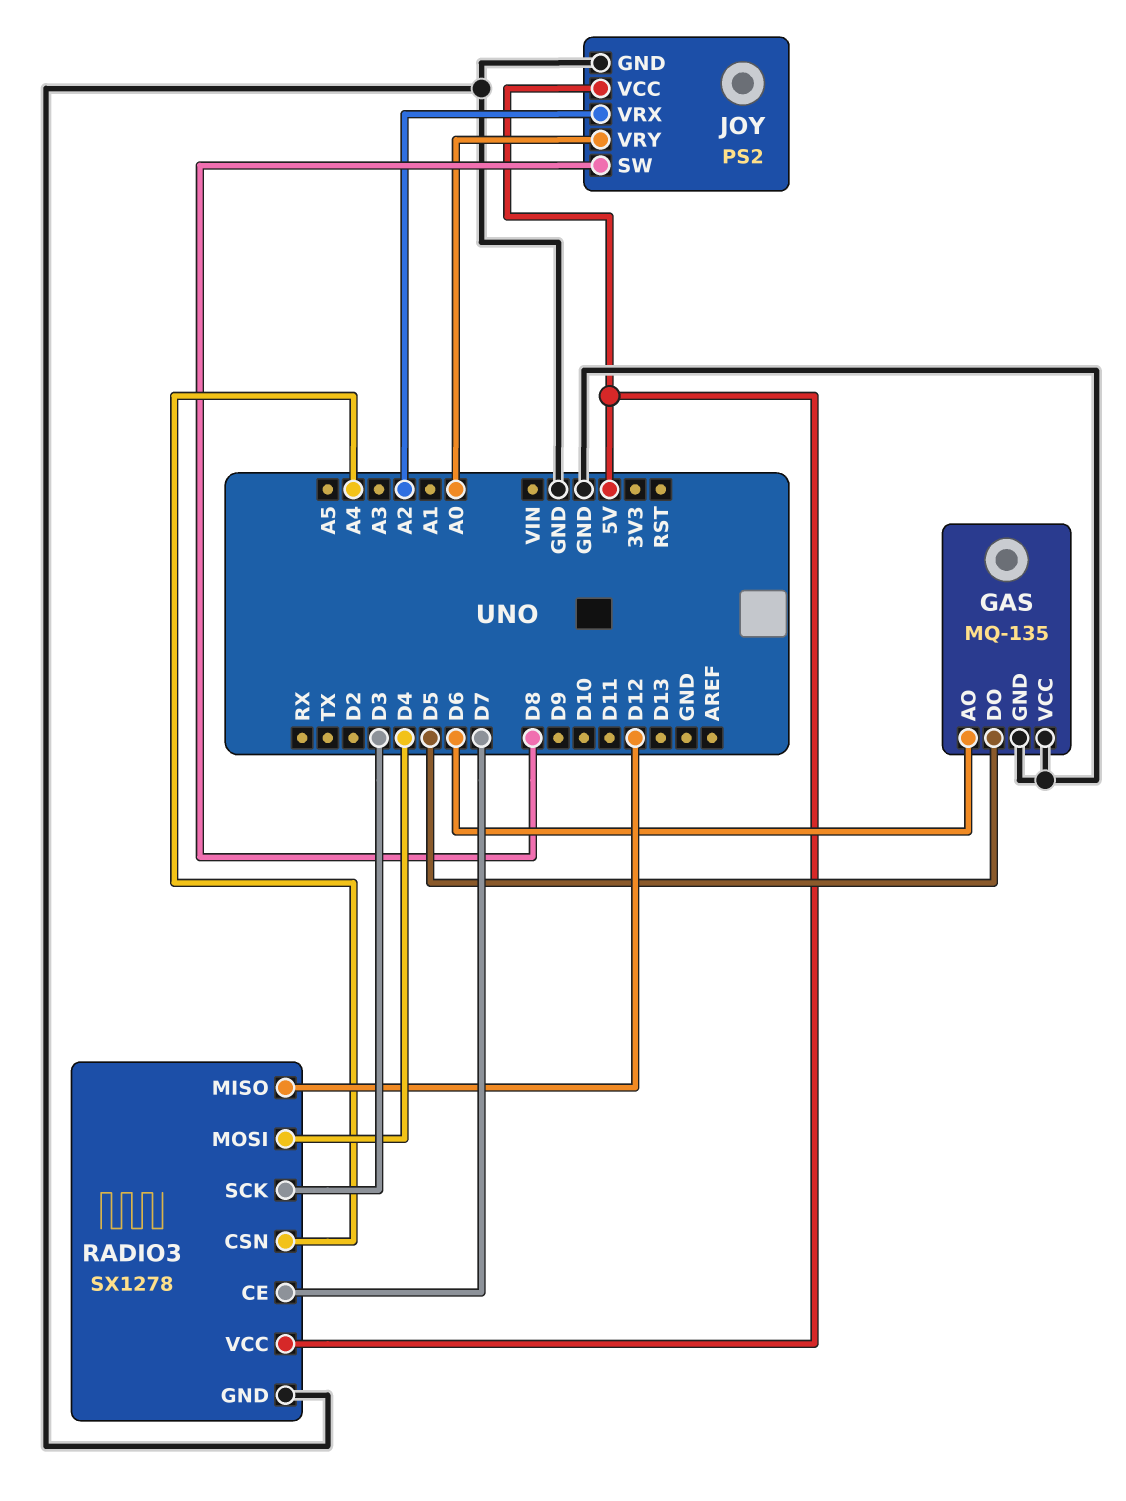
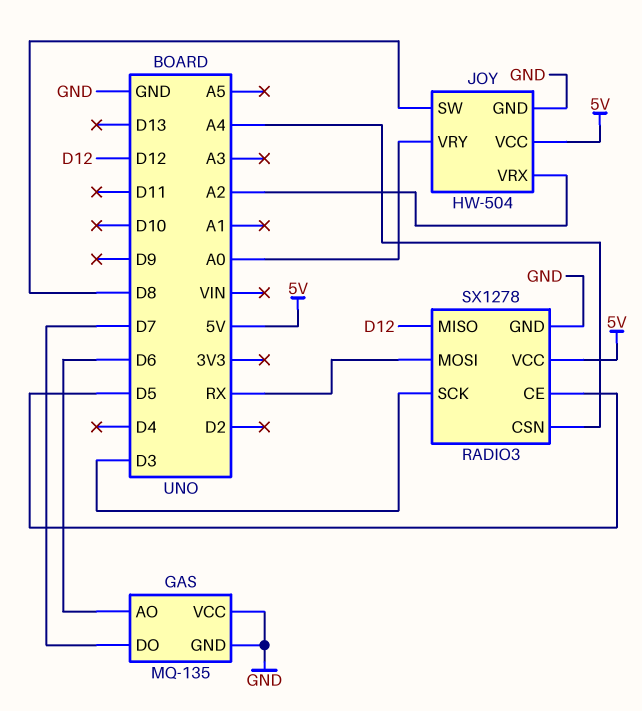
GAS pin DO: D5 -> D7
JOY: PS2 -> HW-504
RADIO3 pin CE: D7 -> D5
RADIO3 pin MOSI: D4 -> RX

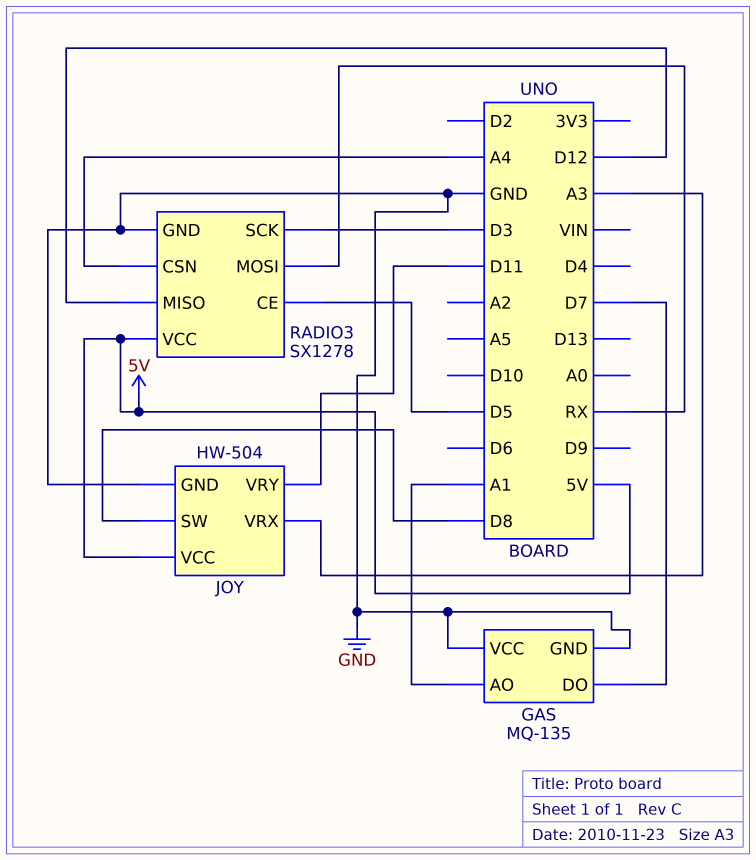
GAS pin AO: D6 -> A1
JOY pin VRX: A2 -> A3
JOY pin VRY: A0 -> D11

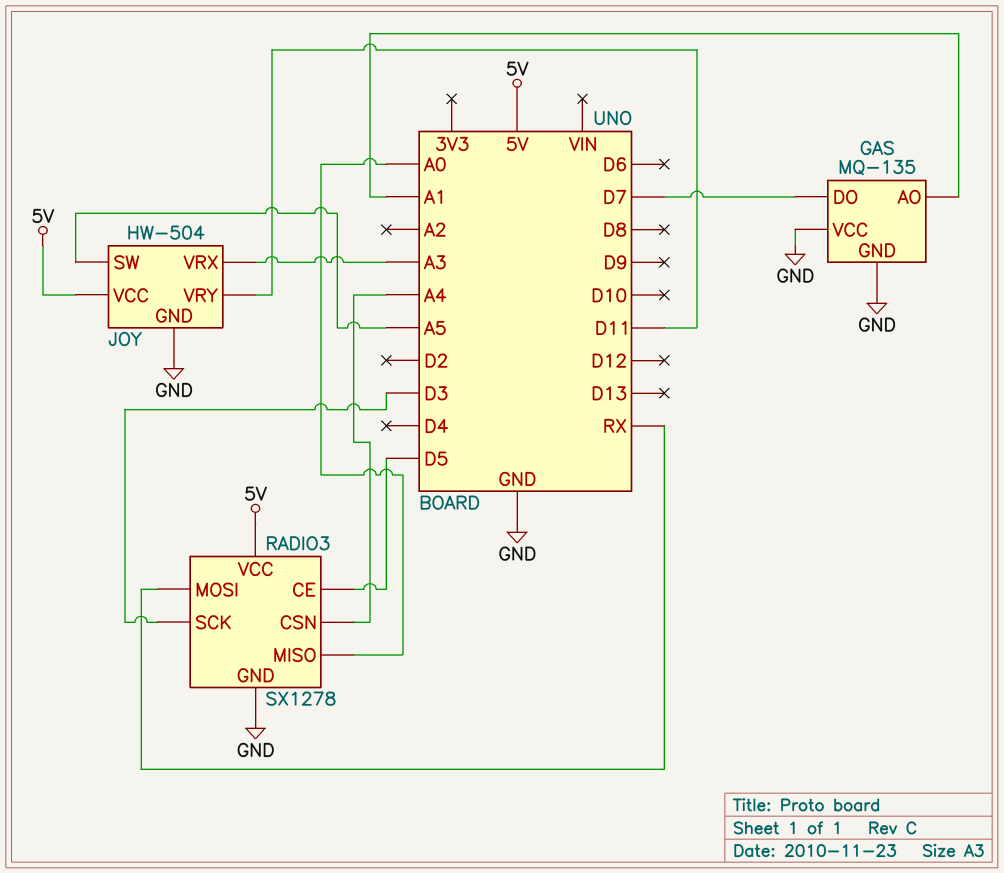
JOY pin SW: D8 -> A5
RADIO3 pin MISO: D12 -> A0

